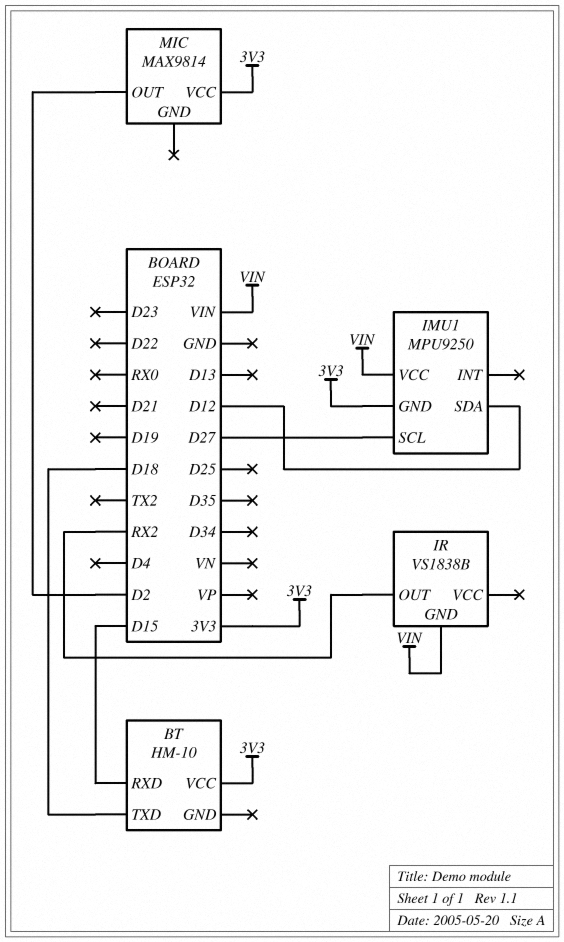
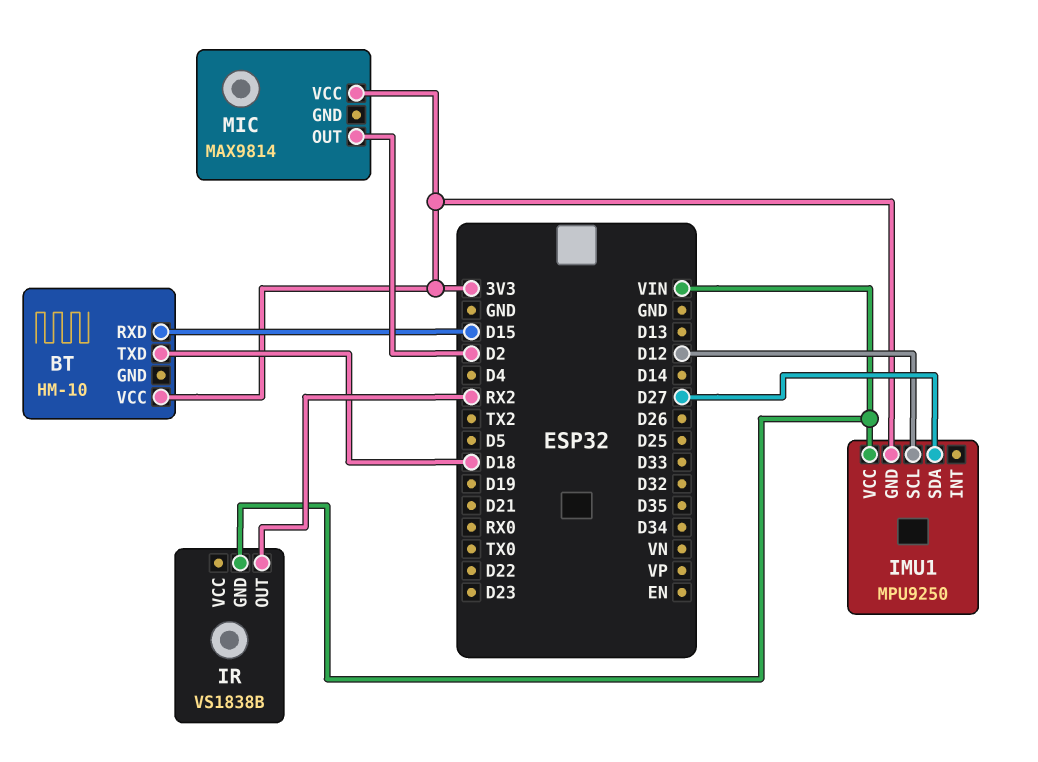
IMU1 pin SCL: D27 -> D12
IMU1 pin SDA: D12 -> D27

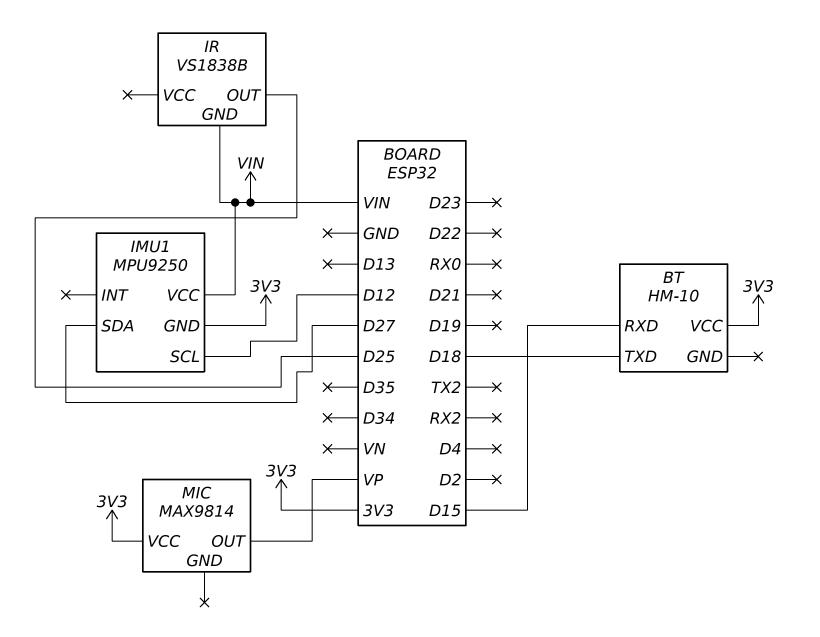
IR pin OUT: RX2 -> D25
MIC pin OUT: D2 -> VP

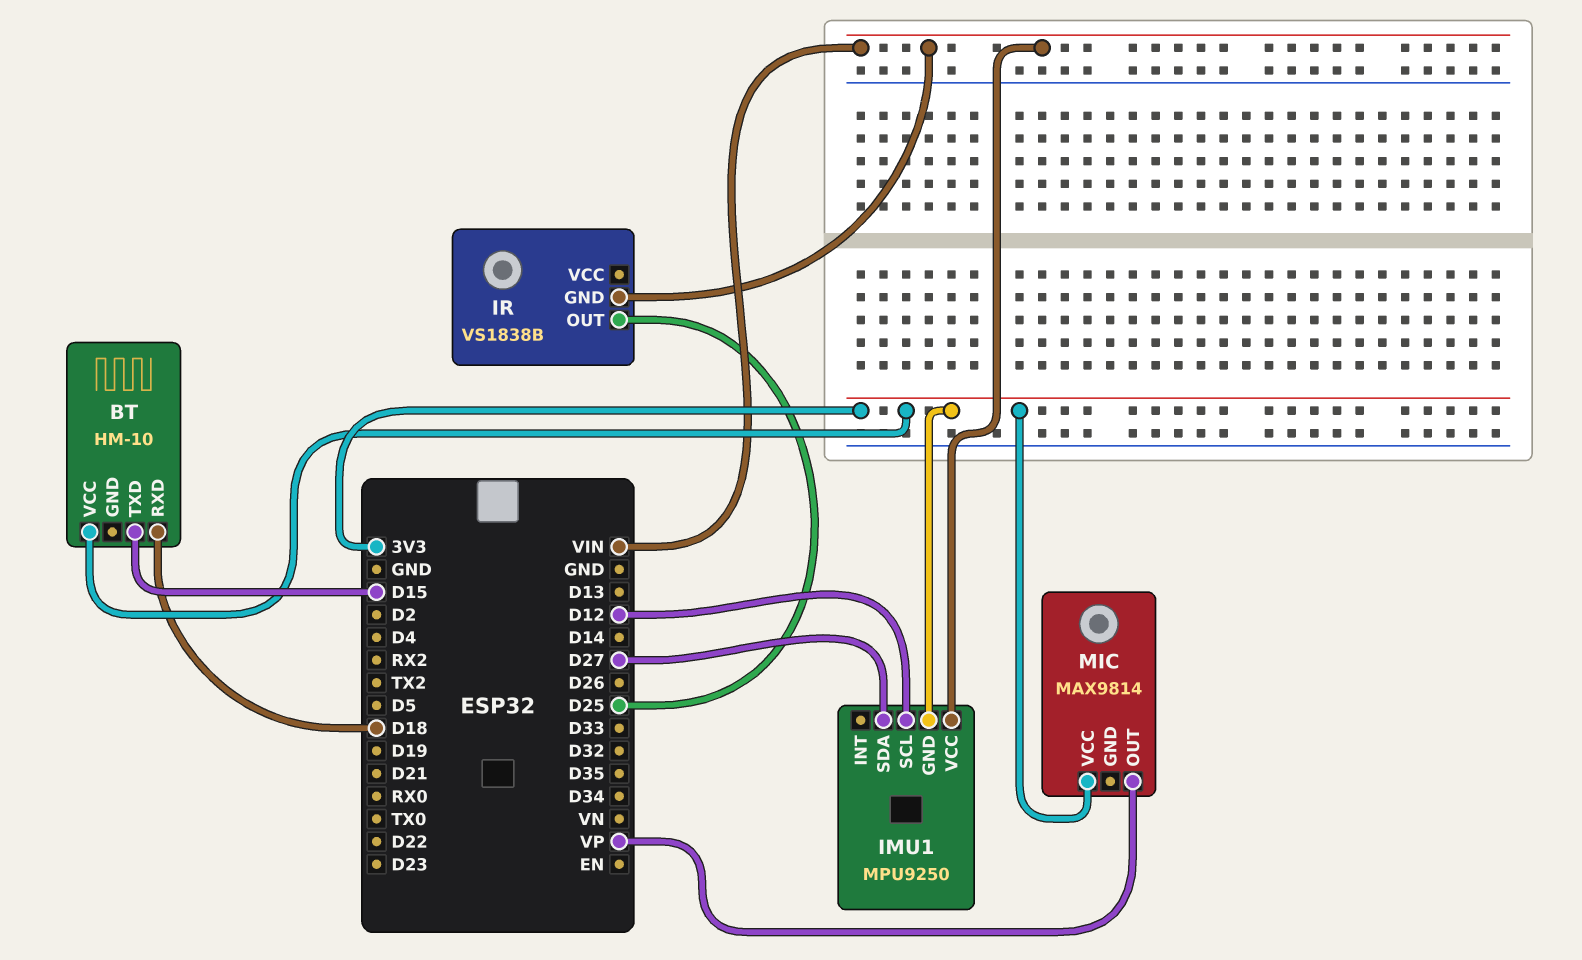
BT pin RXD: D15 -> D18
BT pin TXD: D18 -> D15

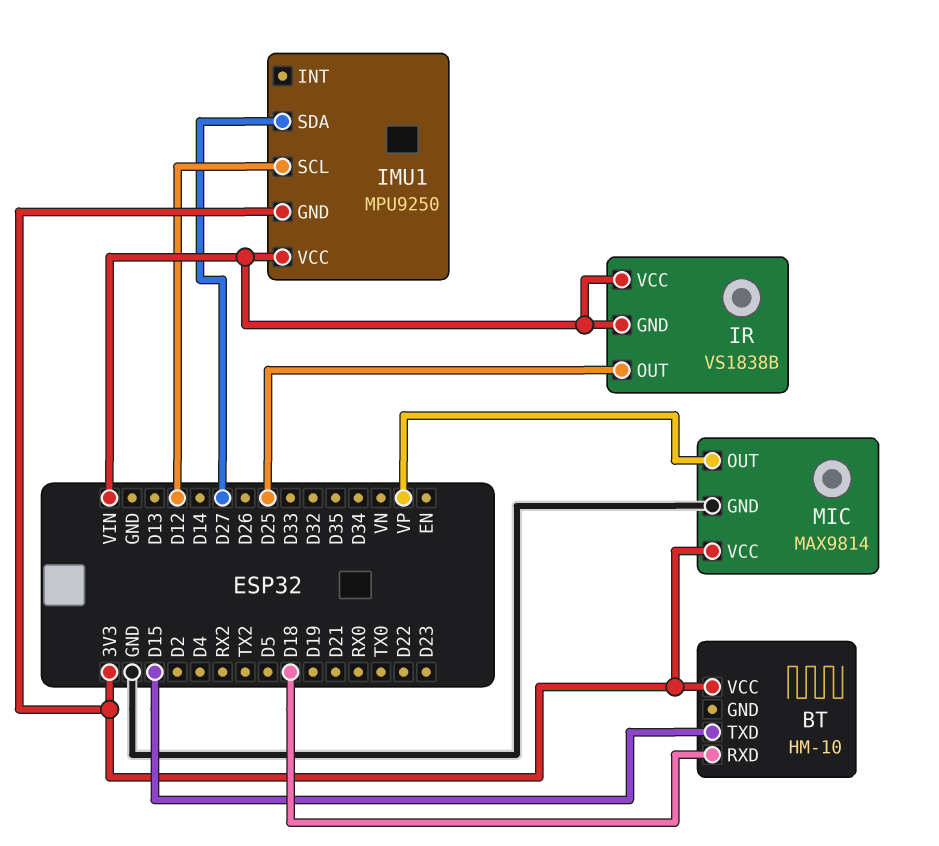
IR pin VCC: none -> VIN
MIC pin GND: none -> GND

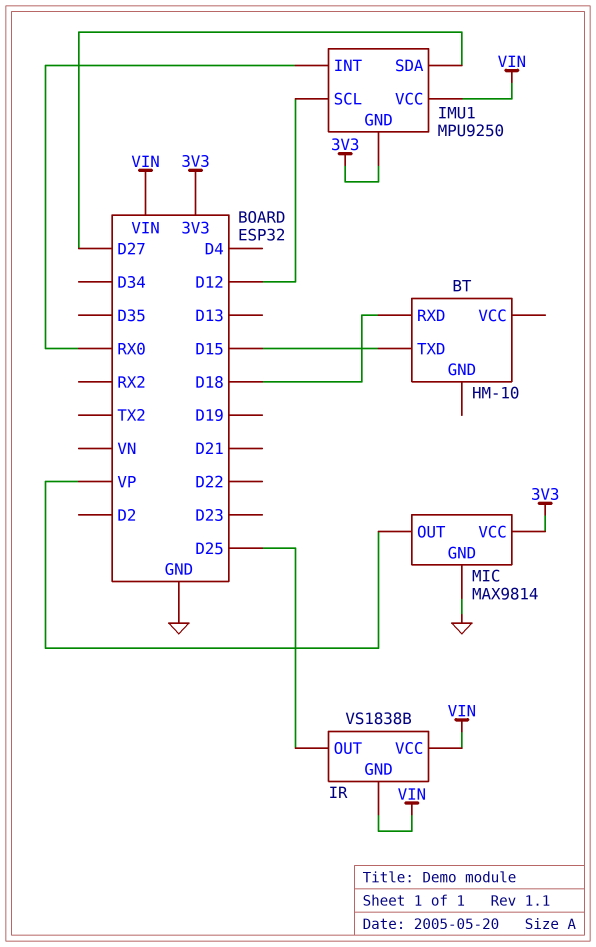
BT pin VCC: 3V3 -> none
IMU1 pin INT: none -> RX0

